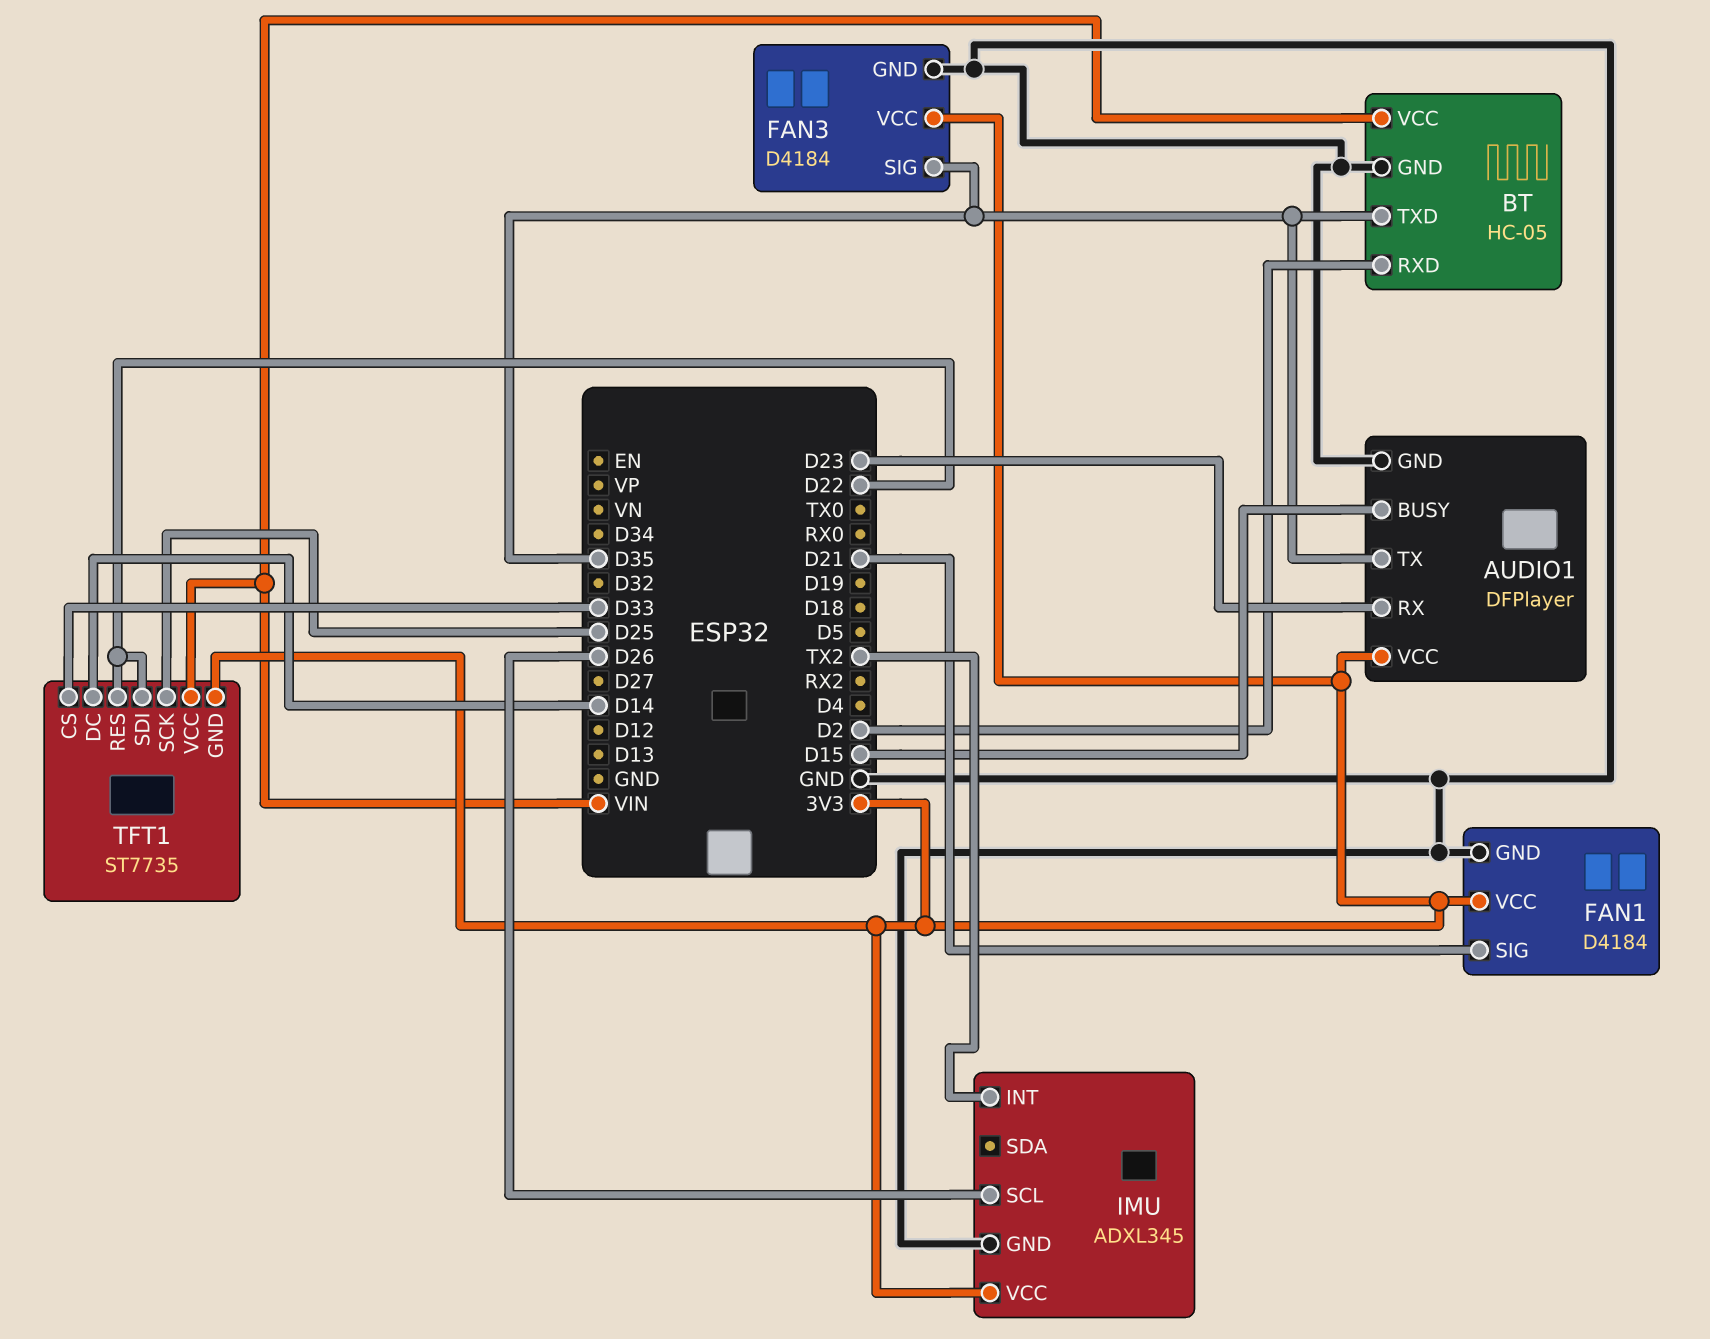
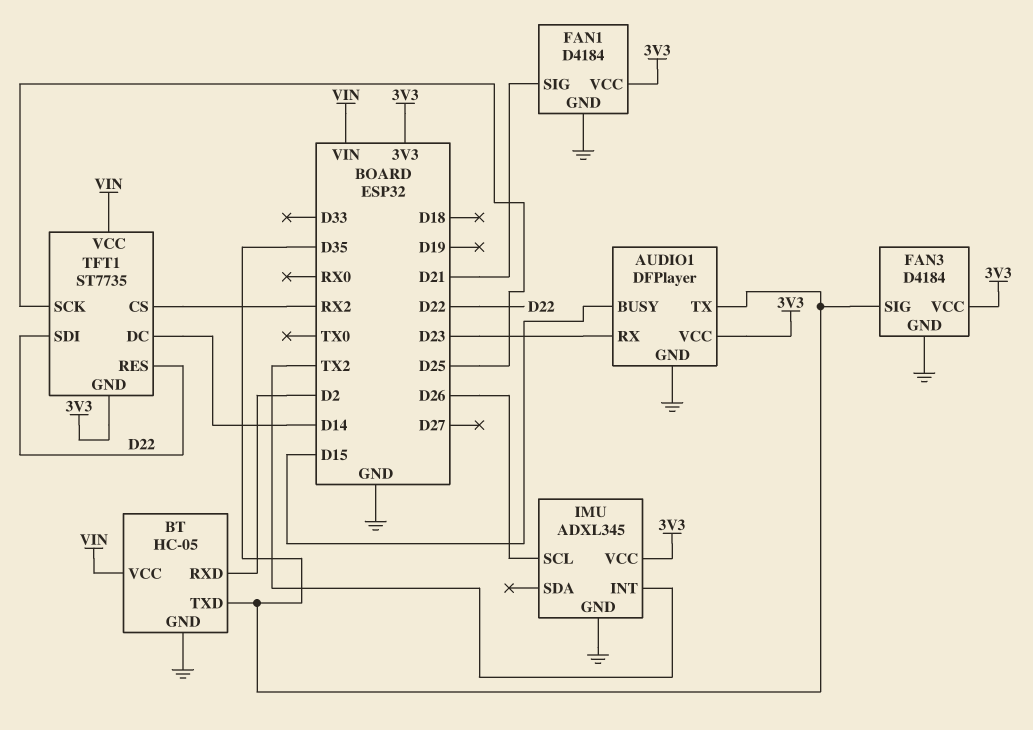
TFT1 pin CS: D33 -> RX2

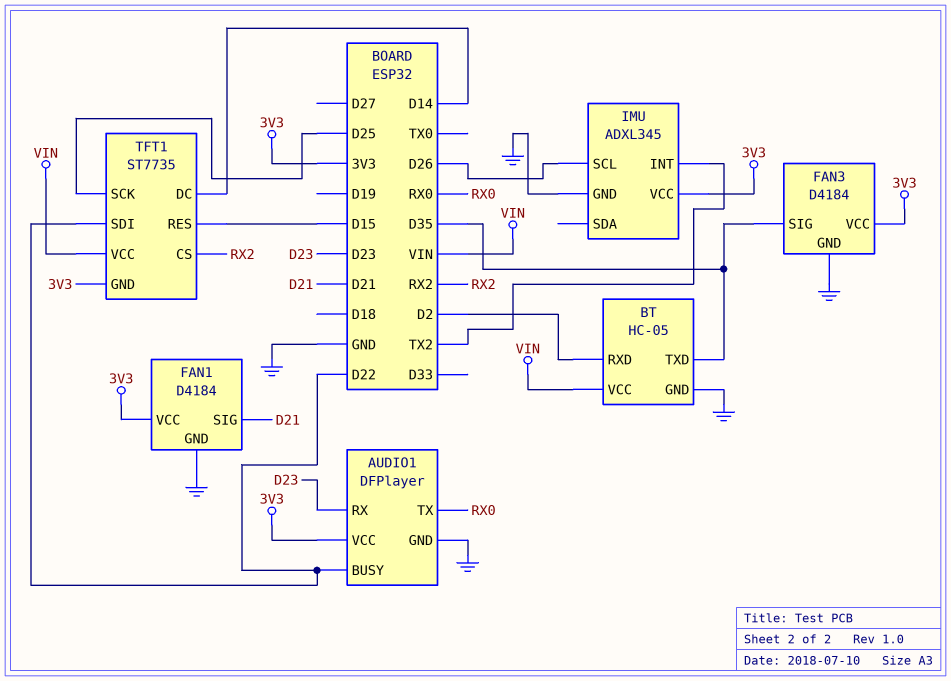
AUDIO1 pin BUSY: D15 -> D22
AUDIO1 pin TX: D35 -> RX0
TFT1 pin RES: D22 -> D15

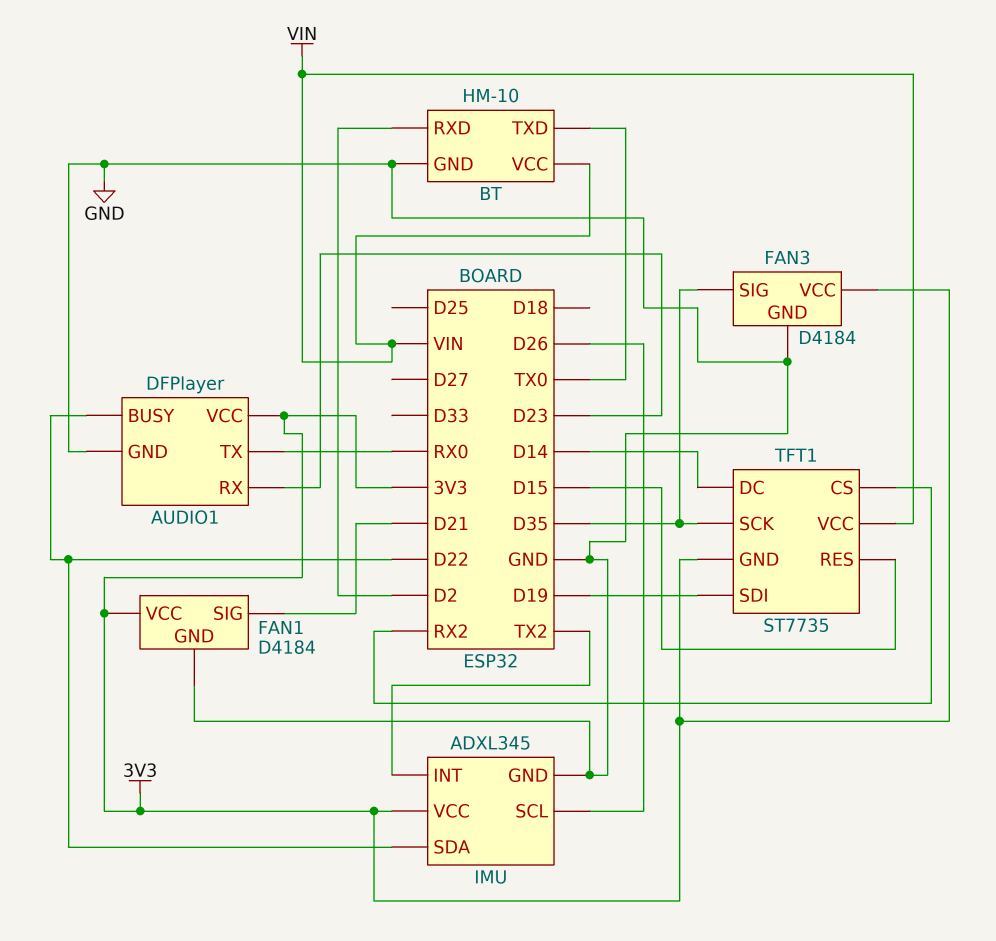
BT: HC-05 -> HM-10
BT pin TXD: D35 -> TX0
IMU pin SDA: none -> D22
TFT1 pin SCK: D25 -> D35
TFT1 pin SDI: D22 -> D19

